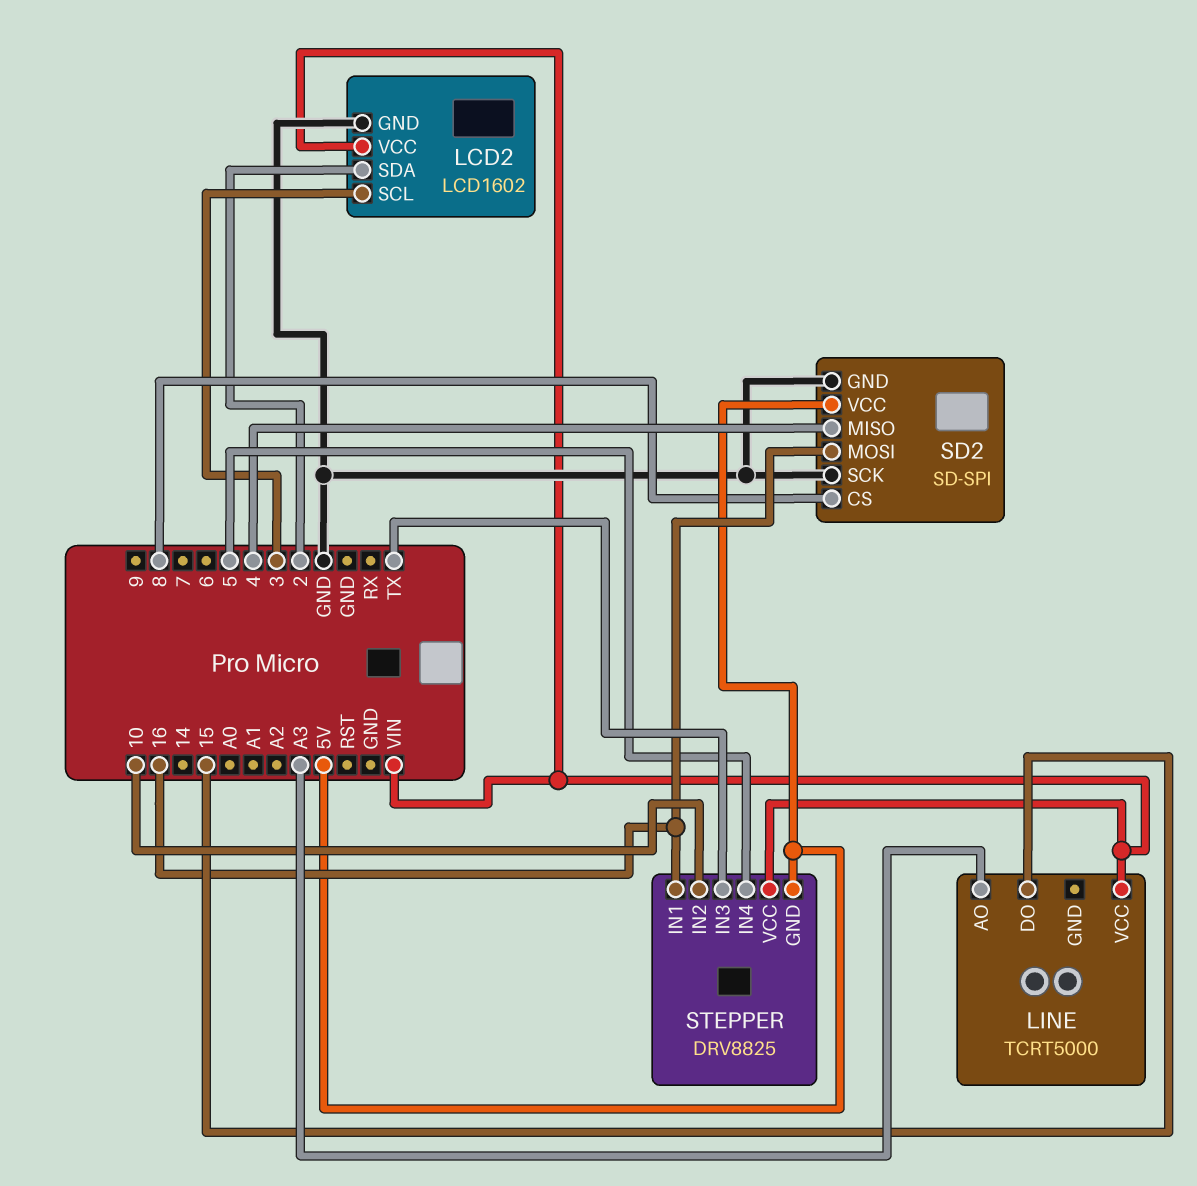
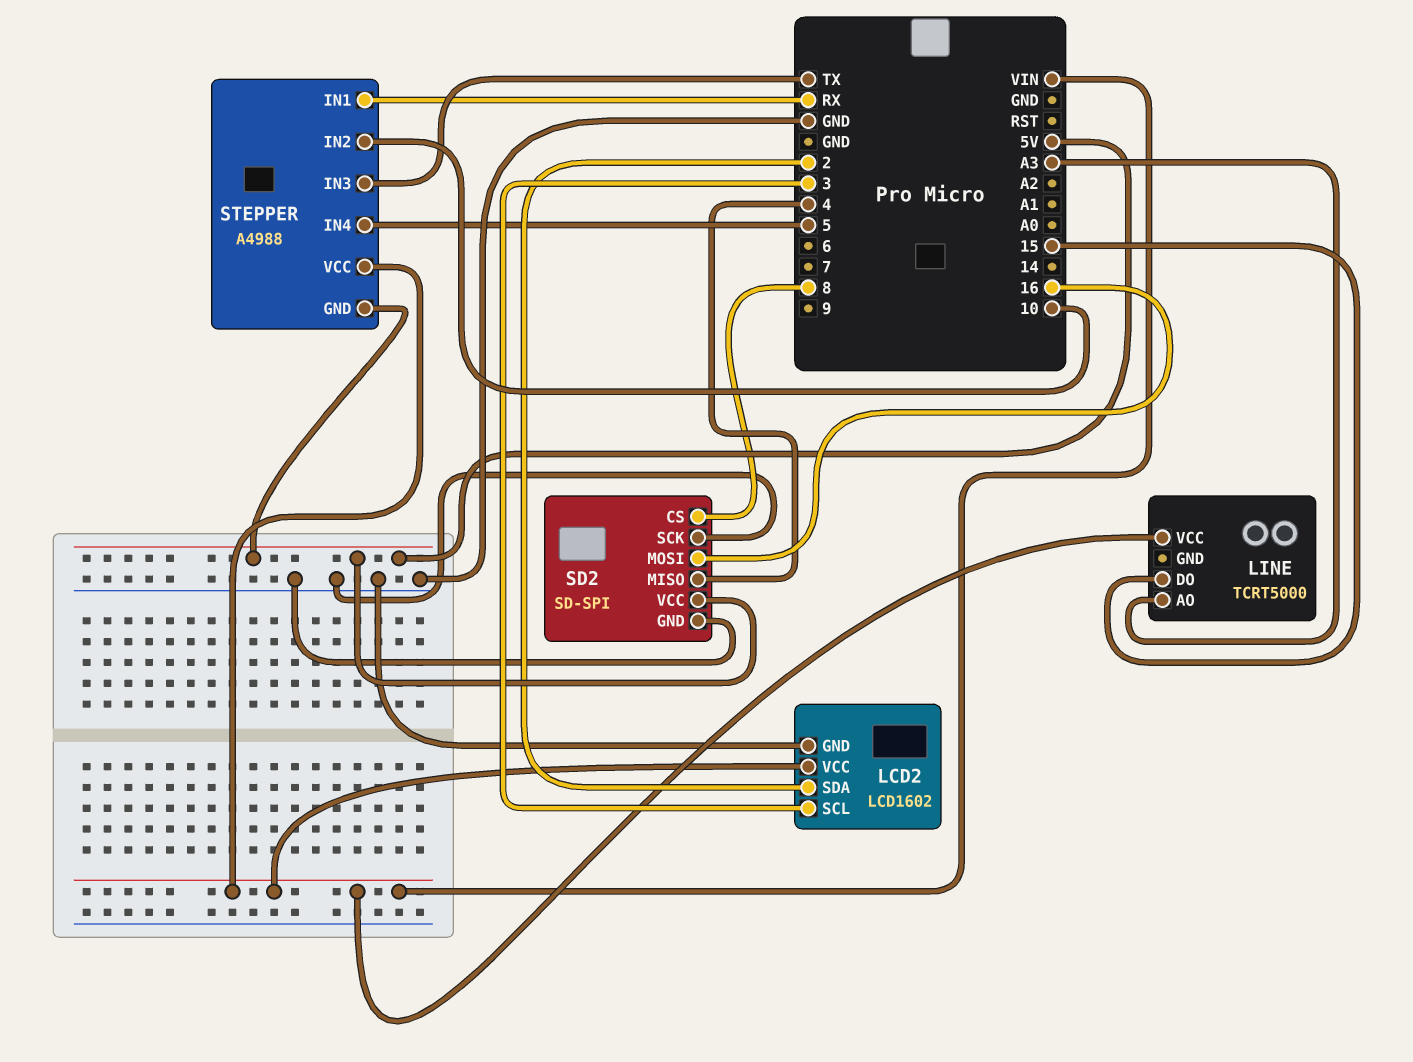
STEPPER: DRV8825 -> A4988
STEPPER pin IN1: 16 -> RX

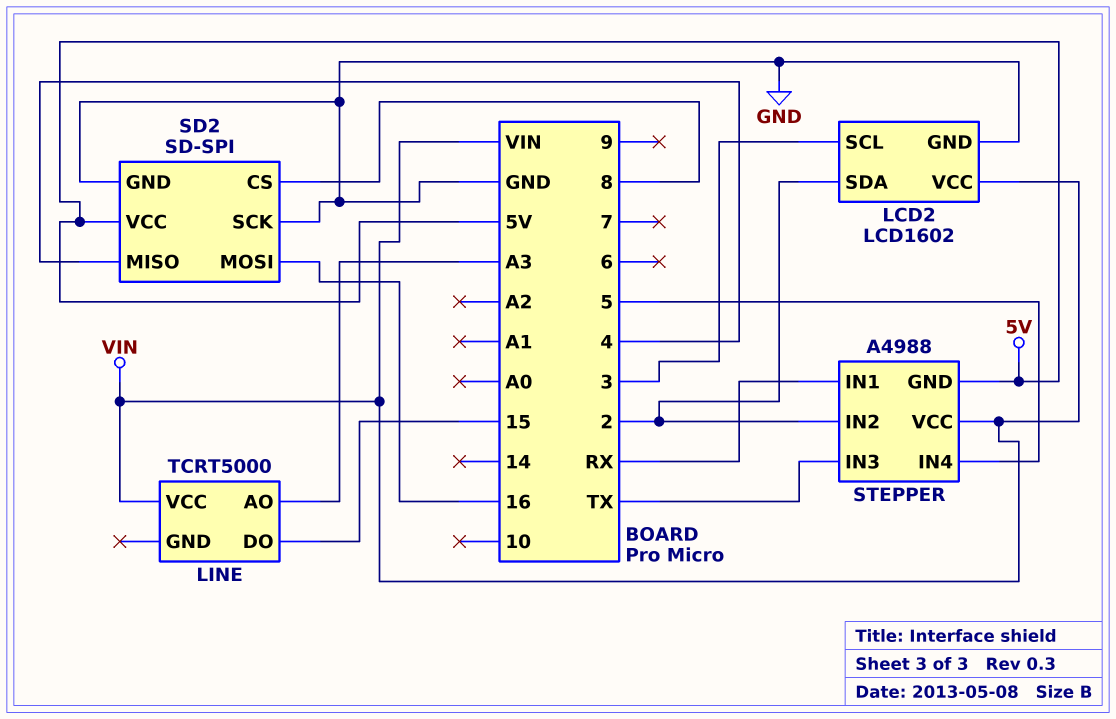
STEPPER pin IN2: 10 -> 2

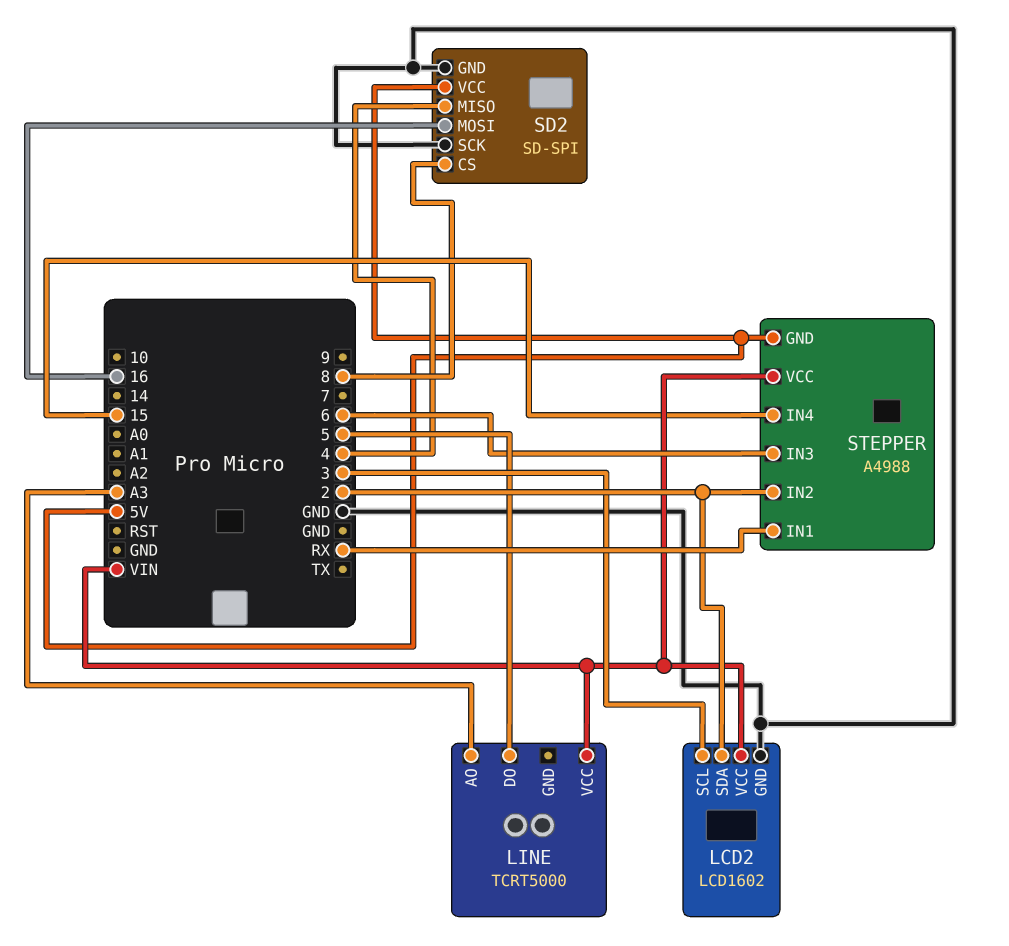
LINE pin DO: 15 -> 5
STEPPER pin IN3: TX -> 6
STEPPER pin IN4: 5 -> 15

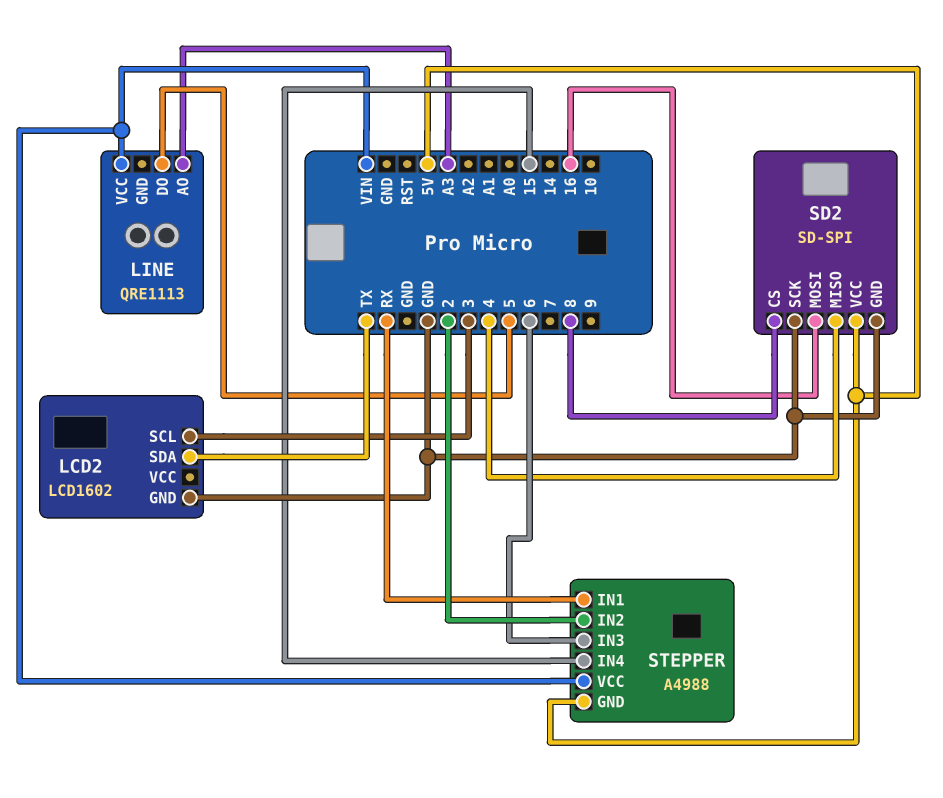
LCD2 pin SDA: 2 -> TX
LCD2 pin VCC: VIN -> none
LINE: TCRT5000 -> QRE1113

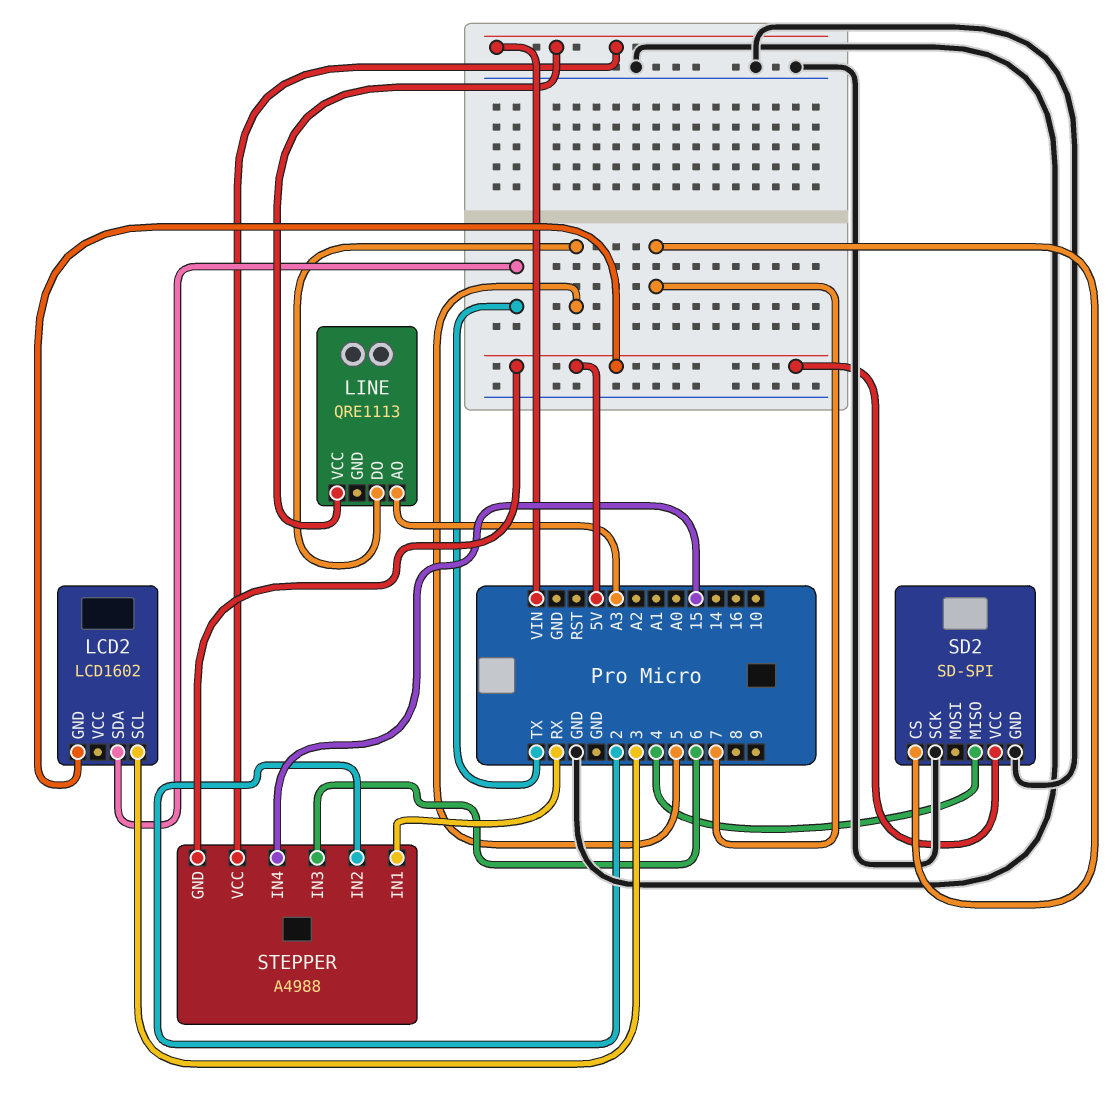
LCD2 pin GND: GND -> 5V
SD2 pin CS: 8 -> 7
SD2 pin MOSI: 16 -> none

